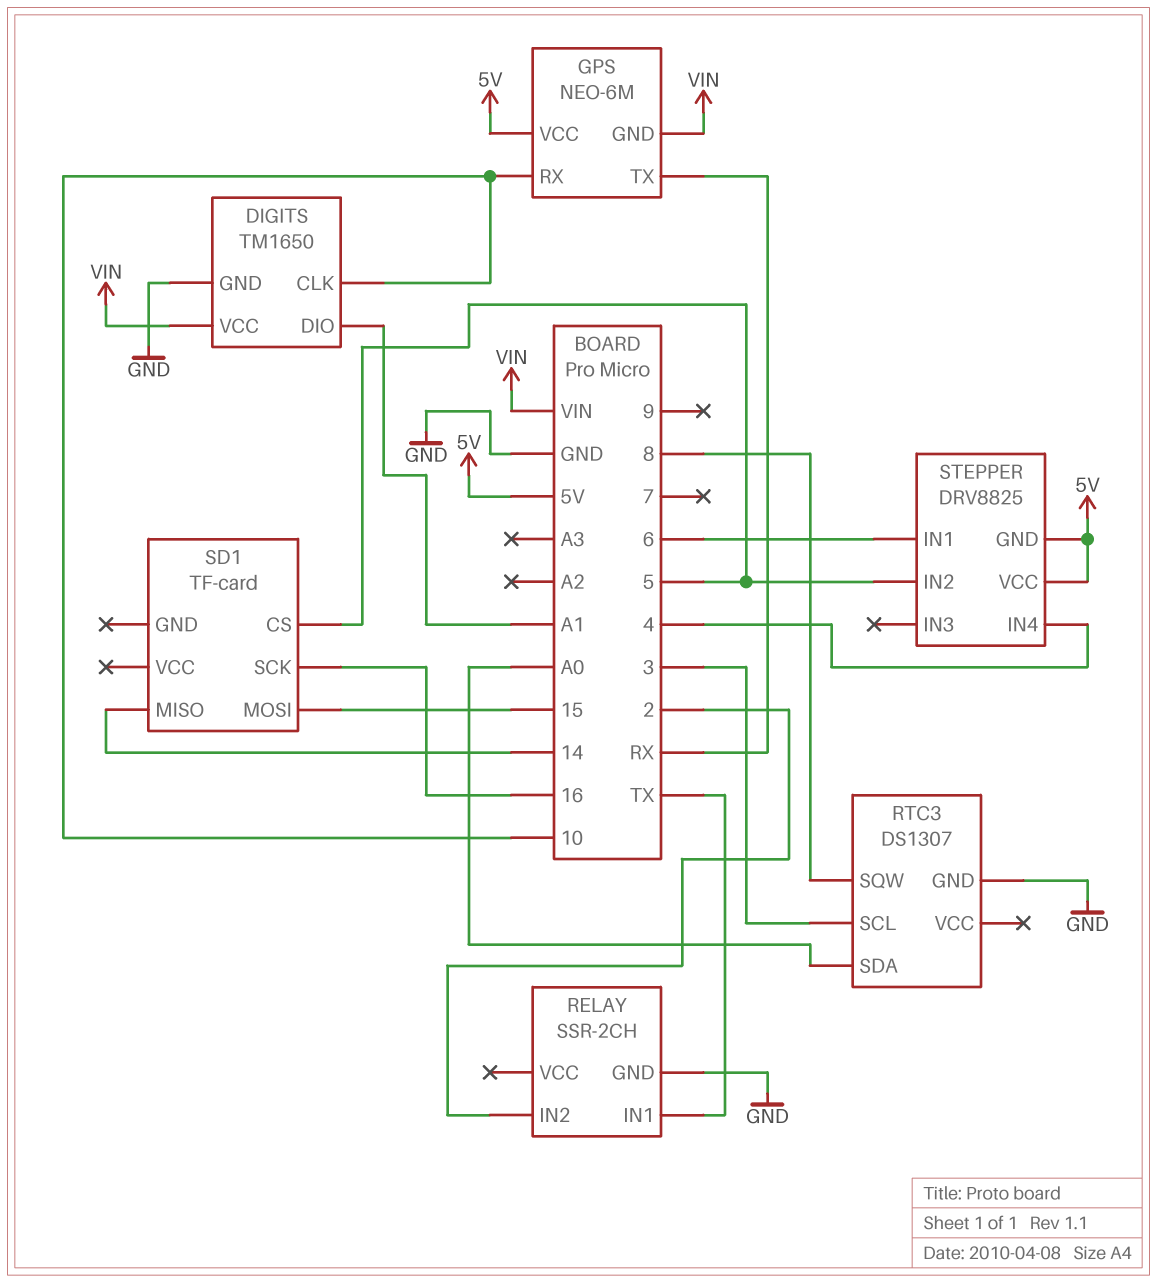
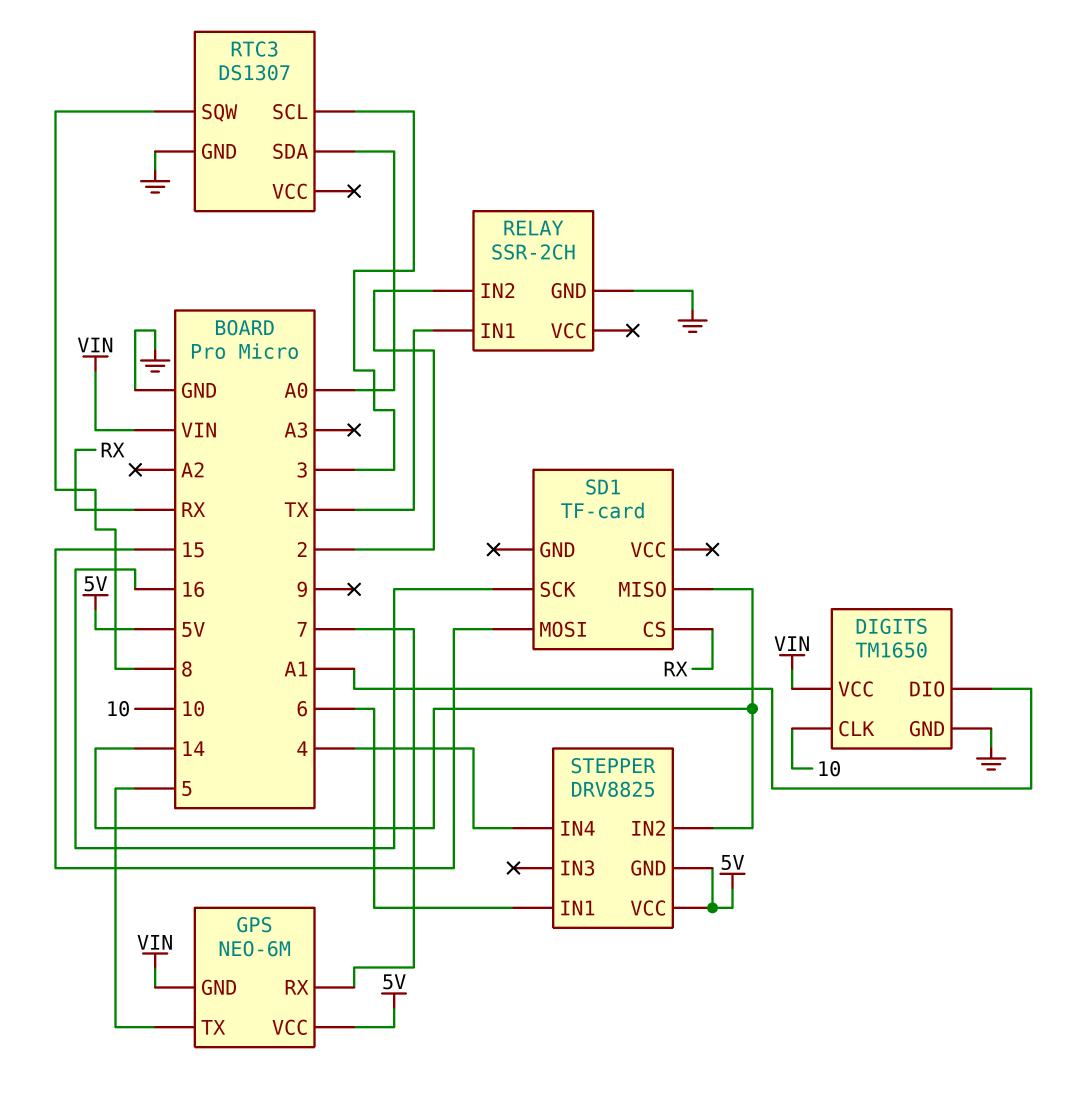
GPS pin RX: 10 -> 7
GPS pin TX: RX -> 5
SD1 pin CS: 5 -> RX
STEPPER pin IN2: 5 -> 14

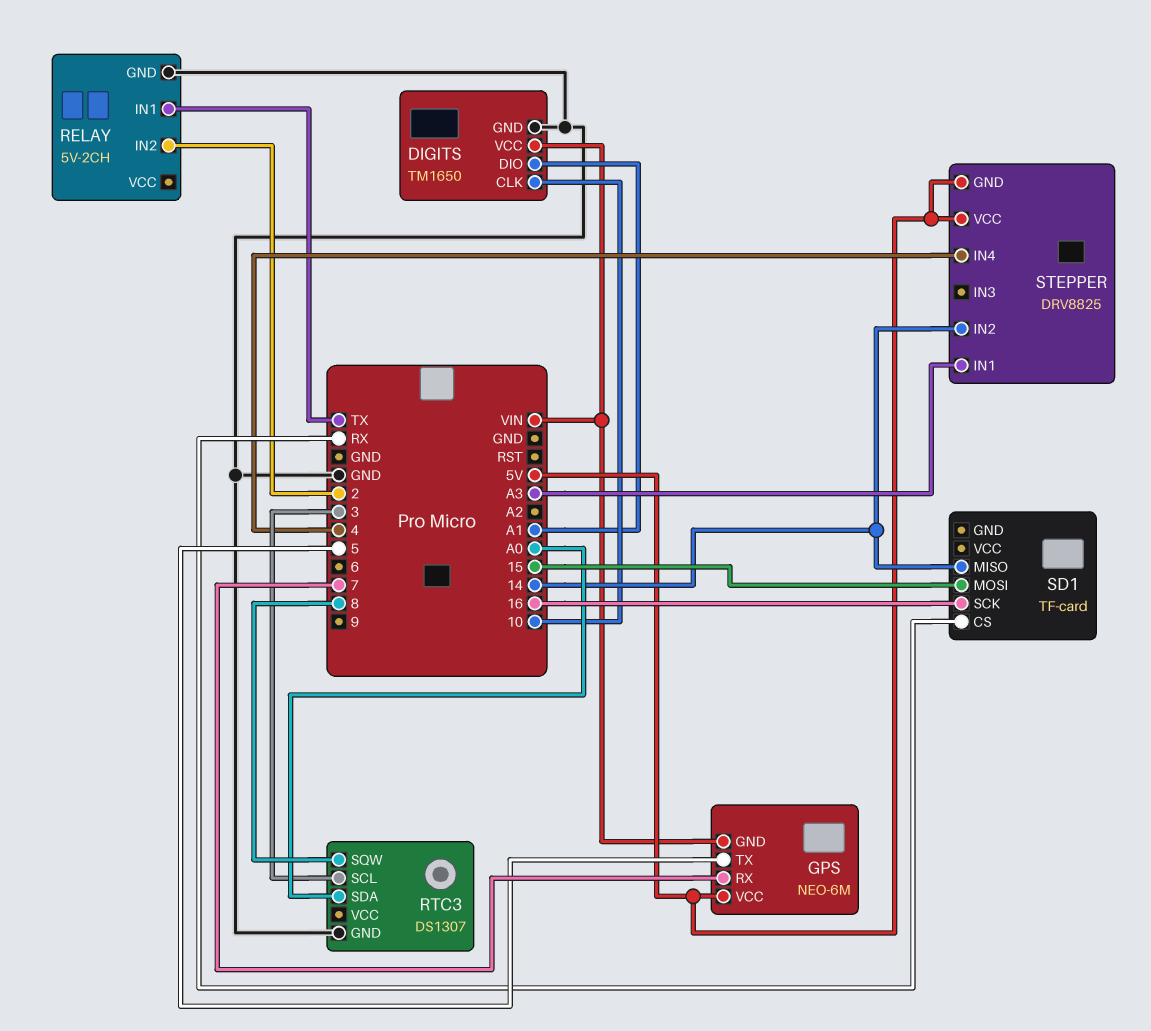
RELAY: SSR-2CH -> 5V-2CH
STEPPER pin IN1: 6 -> A3

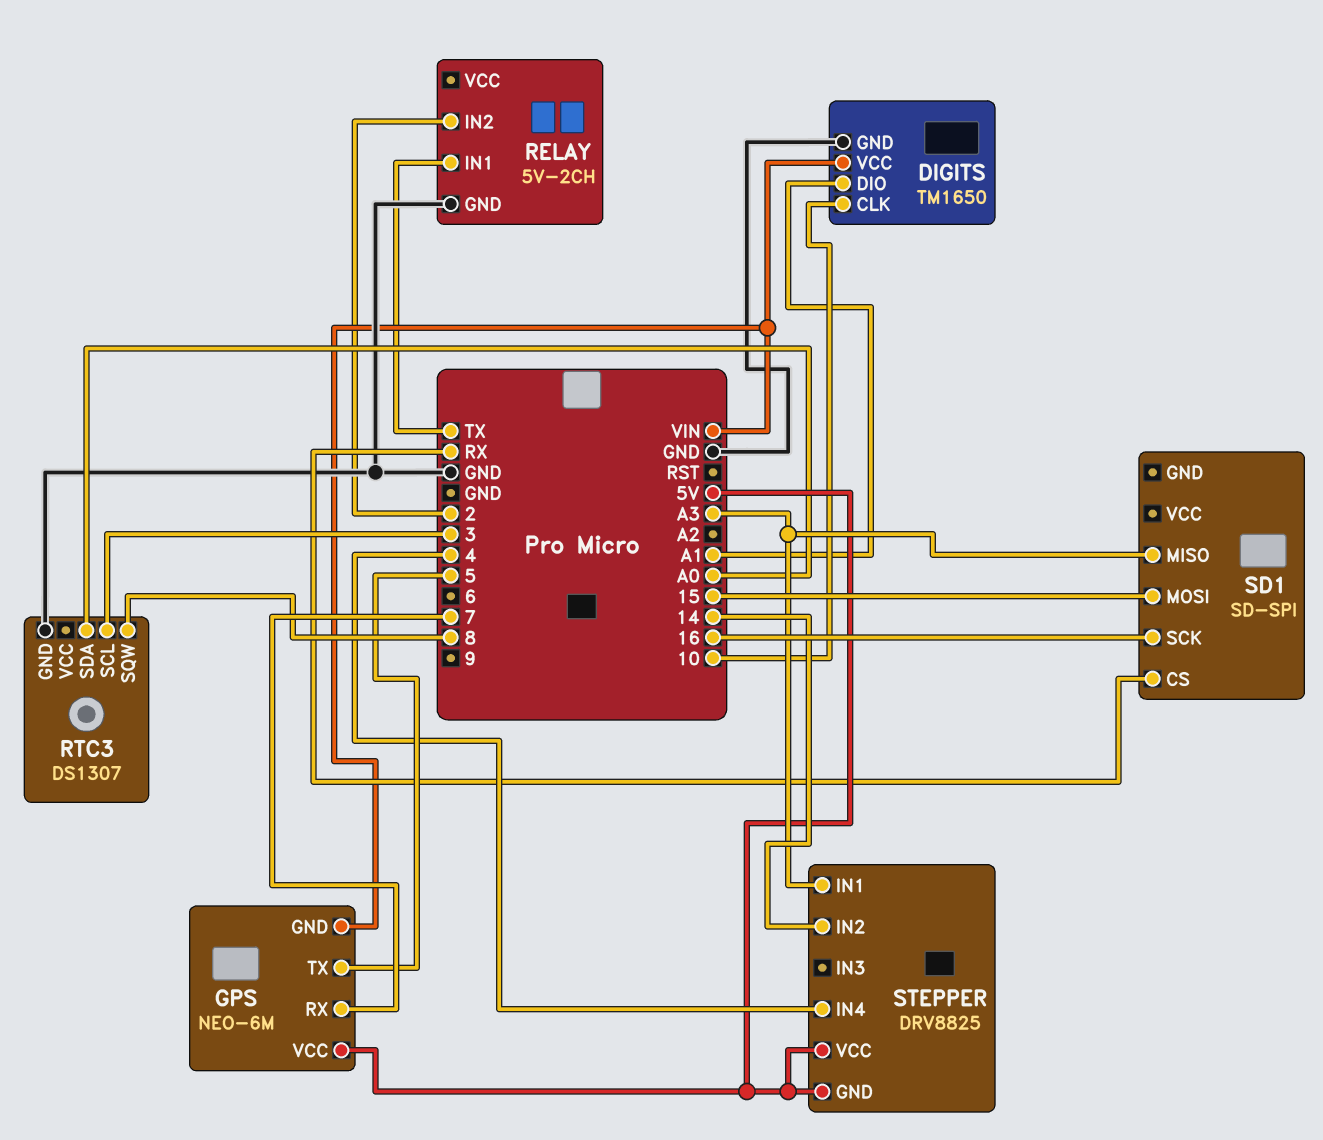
SD1: TF-card -> SD-SPI
SD1 pin MISO: 14 -> A3

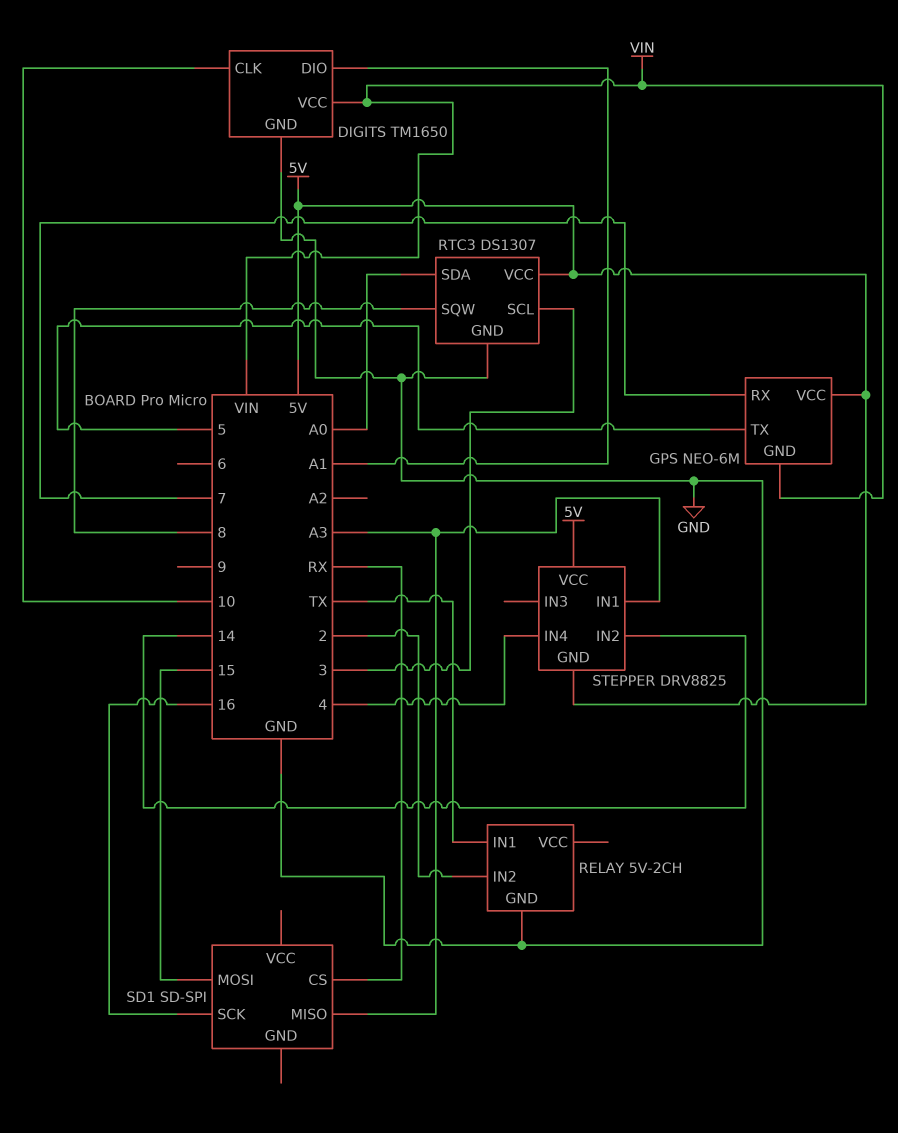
RTC3 pin VCC: none -> 5V

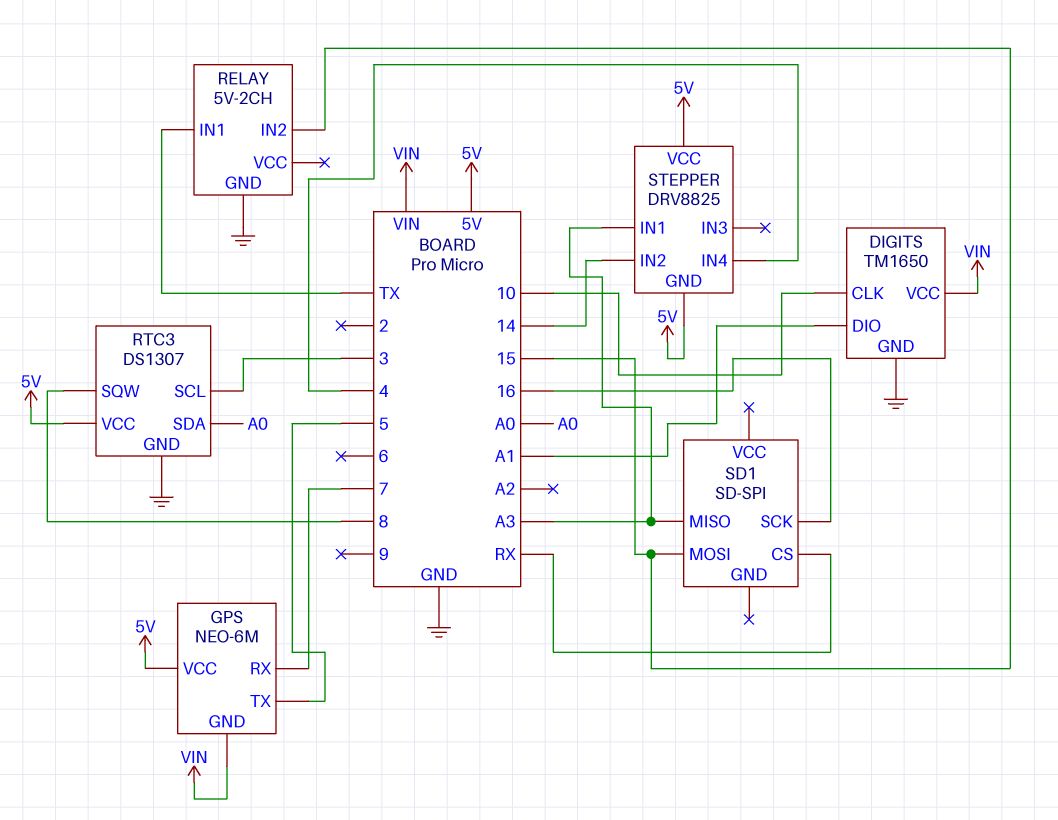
RELAY pin IN2: 2 -> 15

